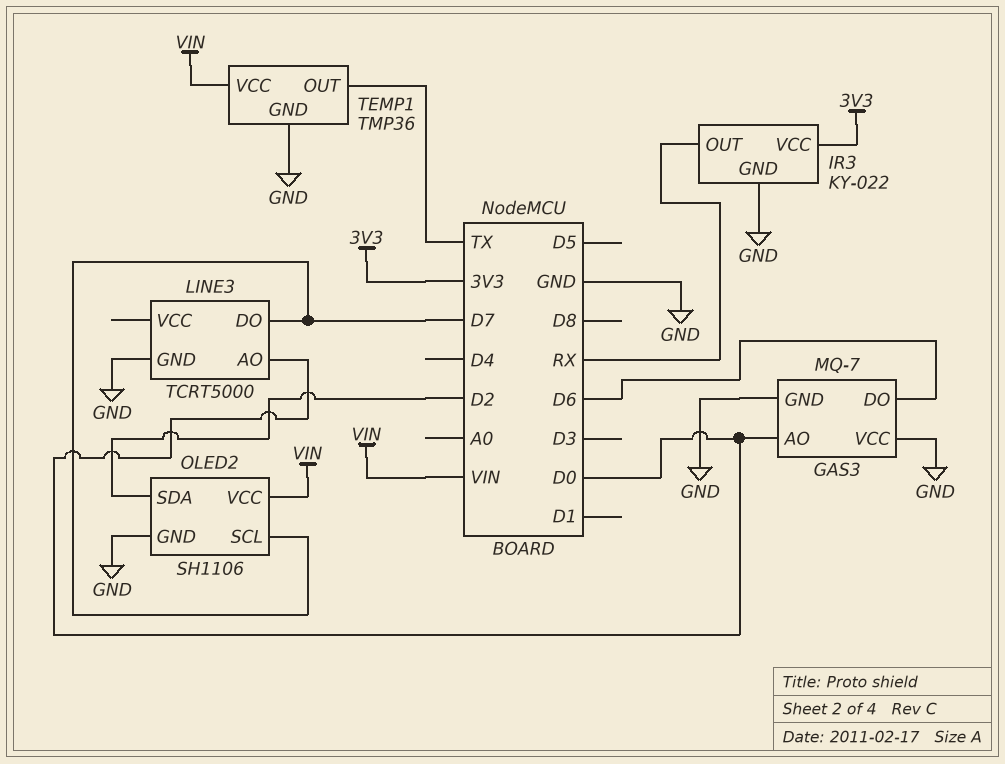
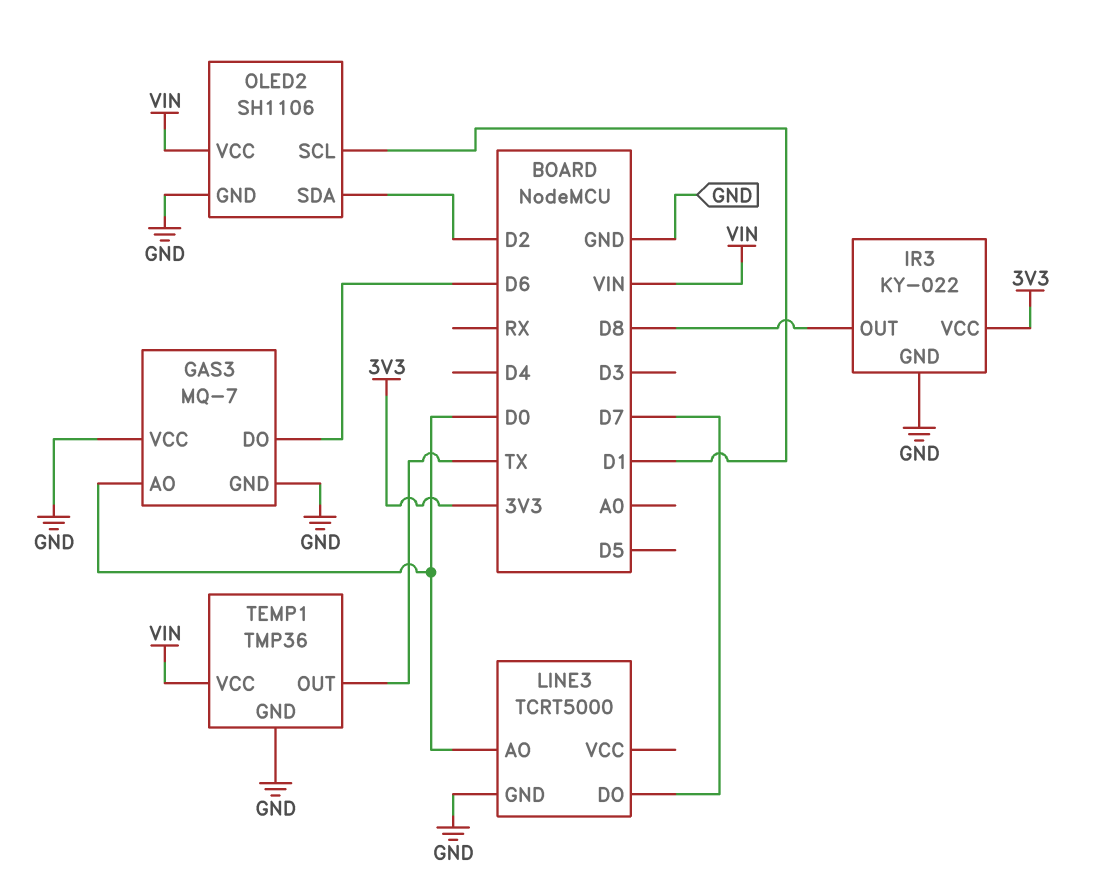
IR3 pin OUT: RX -> D8
OLED2 pin SCL: D7 -> D1

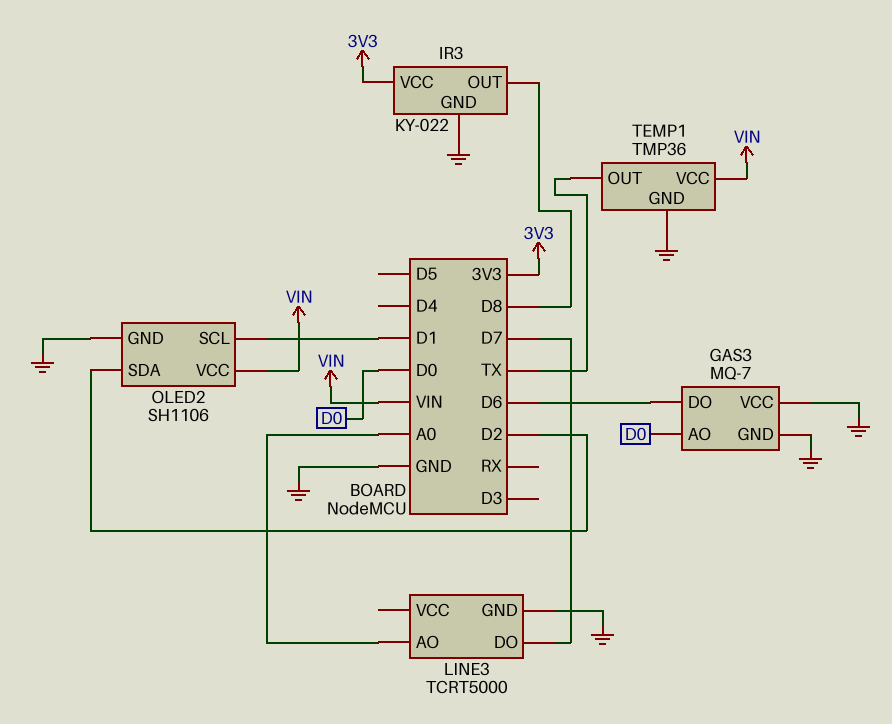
LINE3 pin AO: D0 -> A0

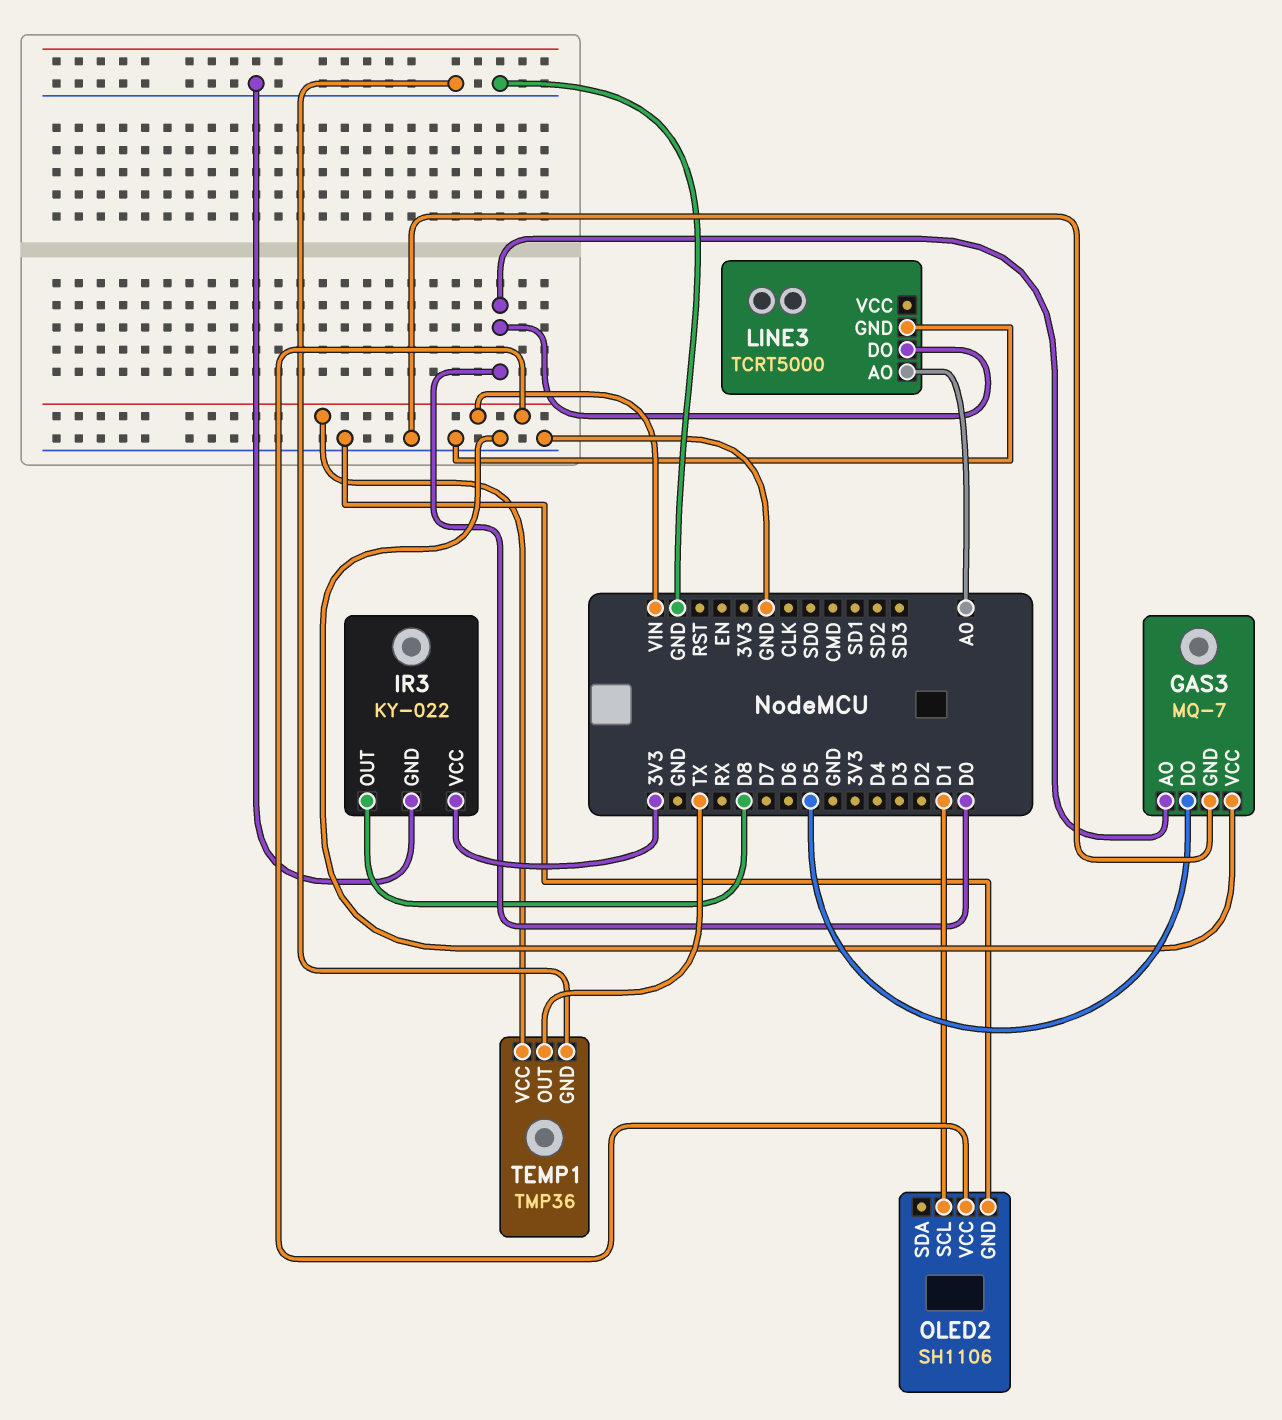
GAS3 pin DO: D6 -> D5
LINE3 pin DO: D7 -> D0
OLED2 pin SDA: D2 -> none

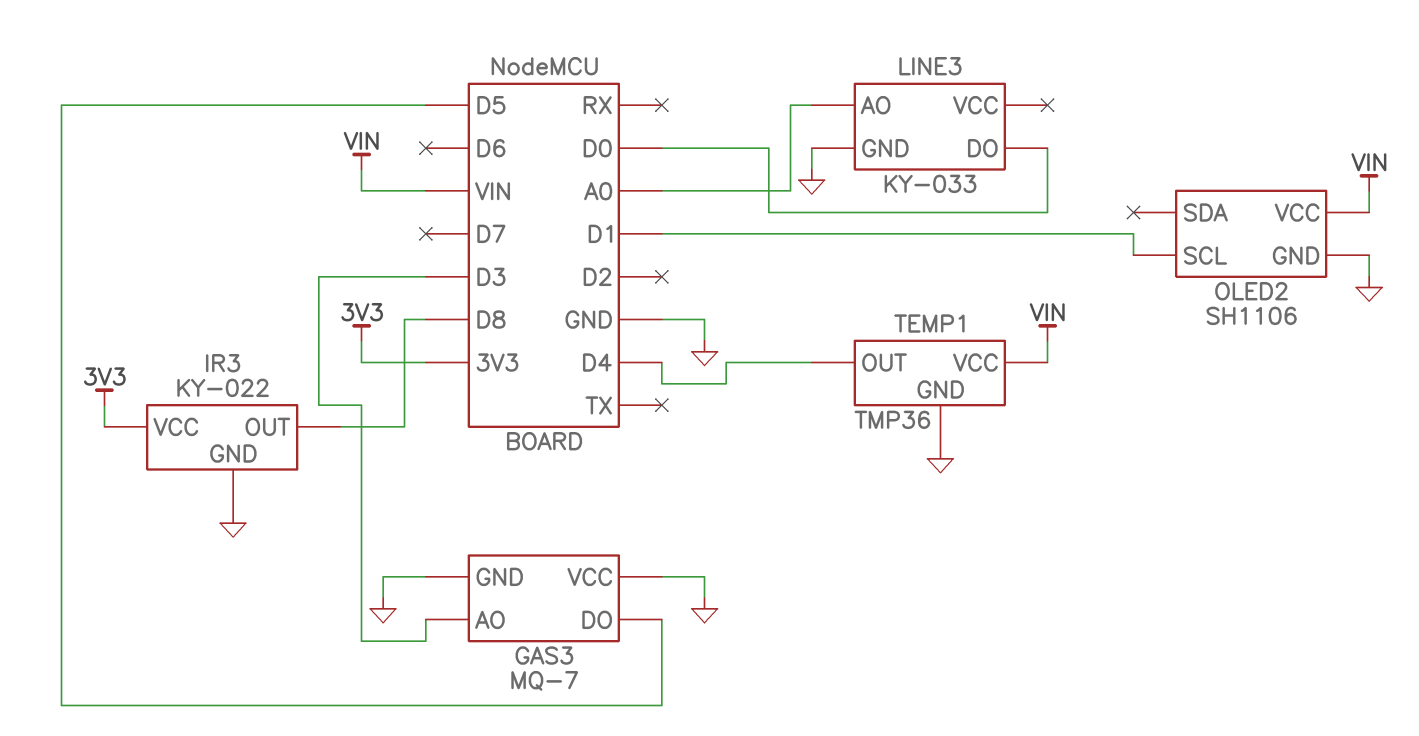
GAS3 pin AO: D0 -> D3
LINE3: TCRT5000 -> KY-033
TEMP1 pin OUT: TX -> D4

